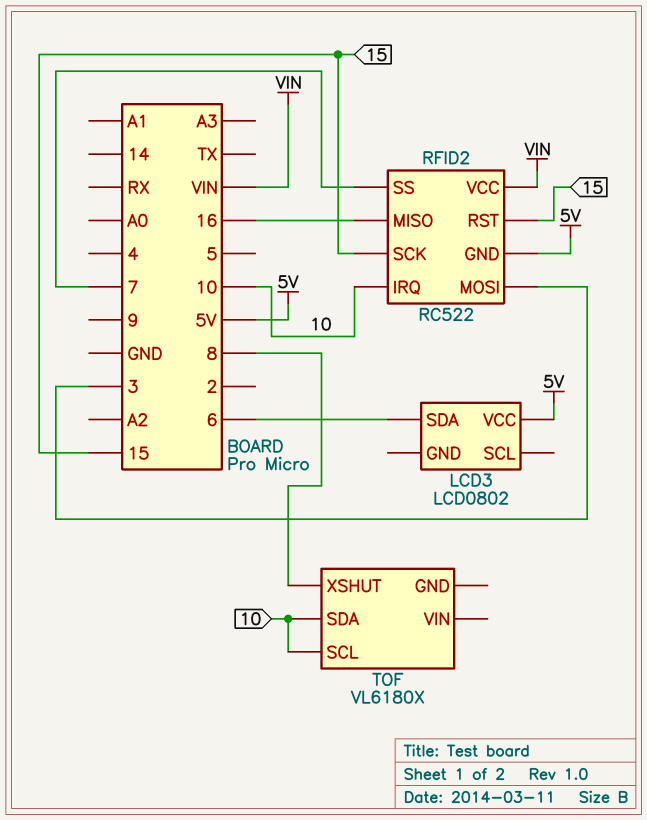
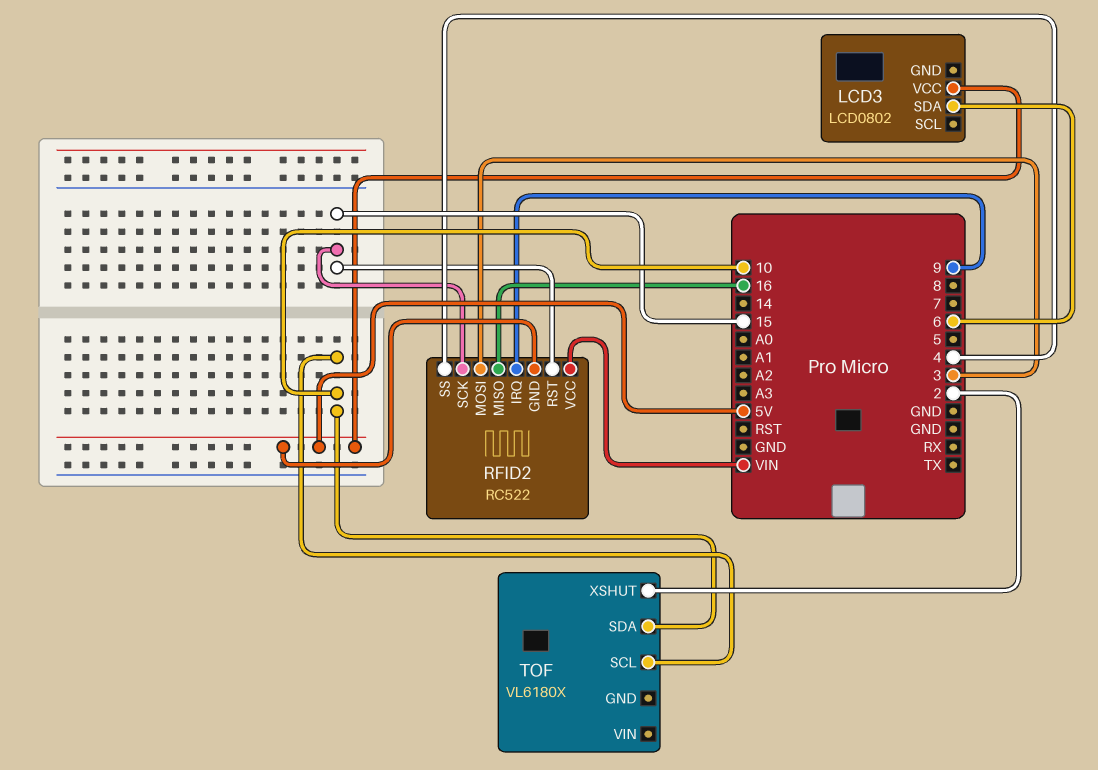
RFID2 pin IRQ: 10 -> 9
RFID2 pin SS: 7 -> 4
TOF pin XSHUT: 8 -> 2

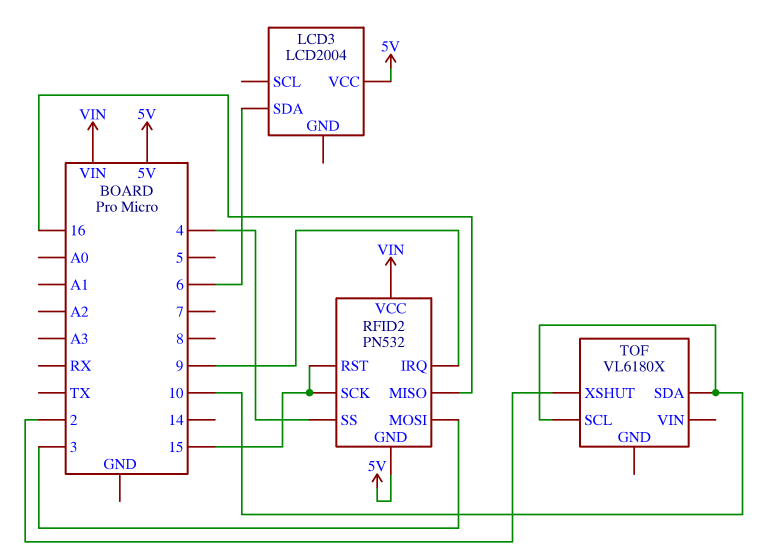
LCD3: LCD0802 -> LCD2004
RFID2: RC522 -> PN532

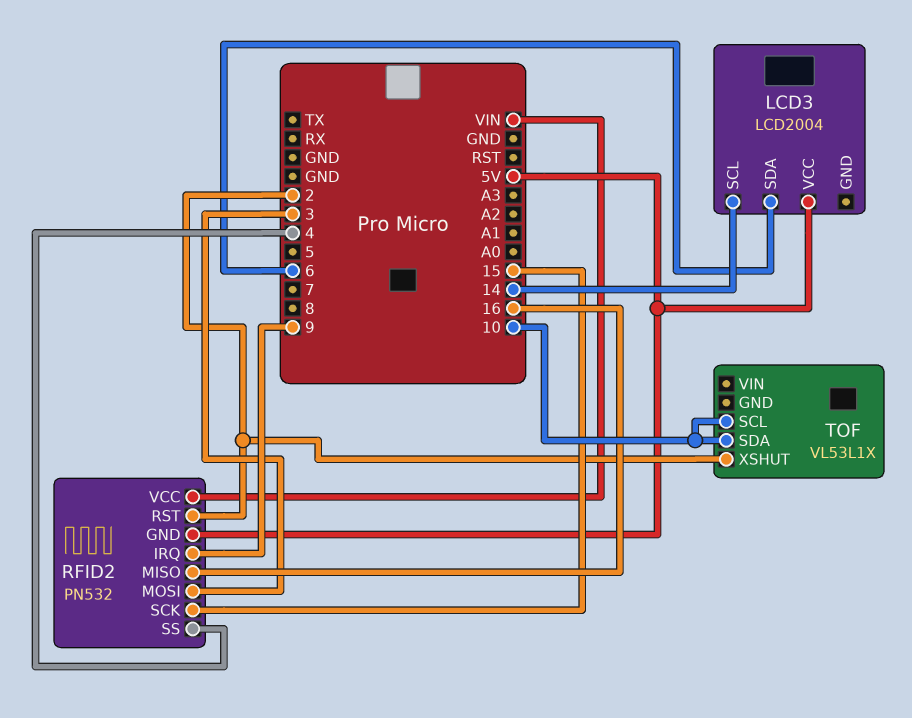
LCD3 pin SCL: none -> 14
RFID2 pin RST: 15 -> 2
TOF: VL6180X -> VL53L1X

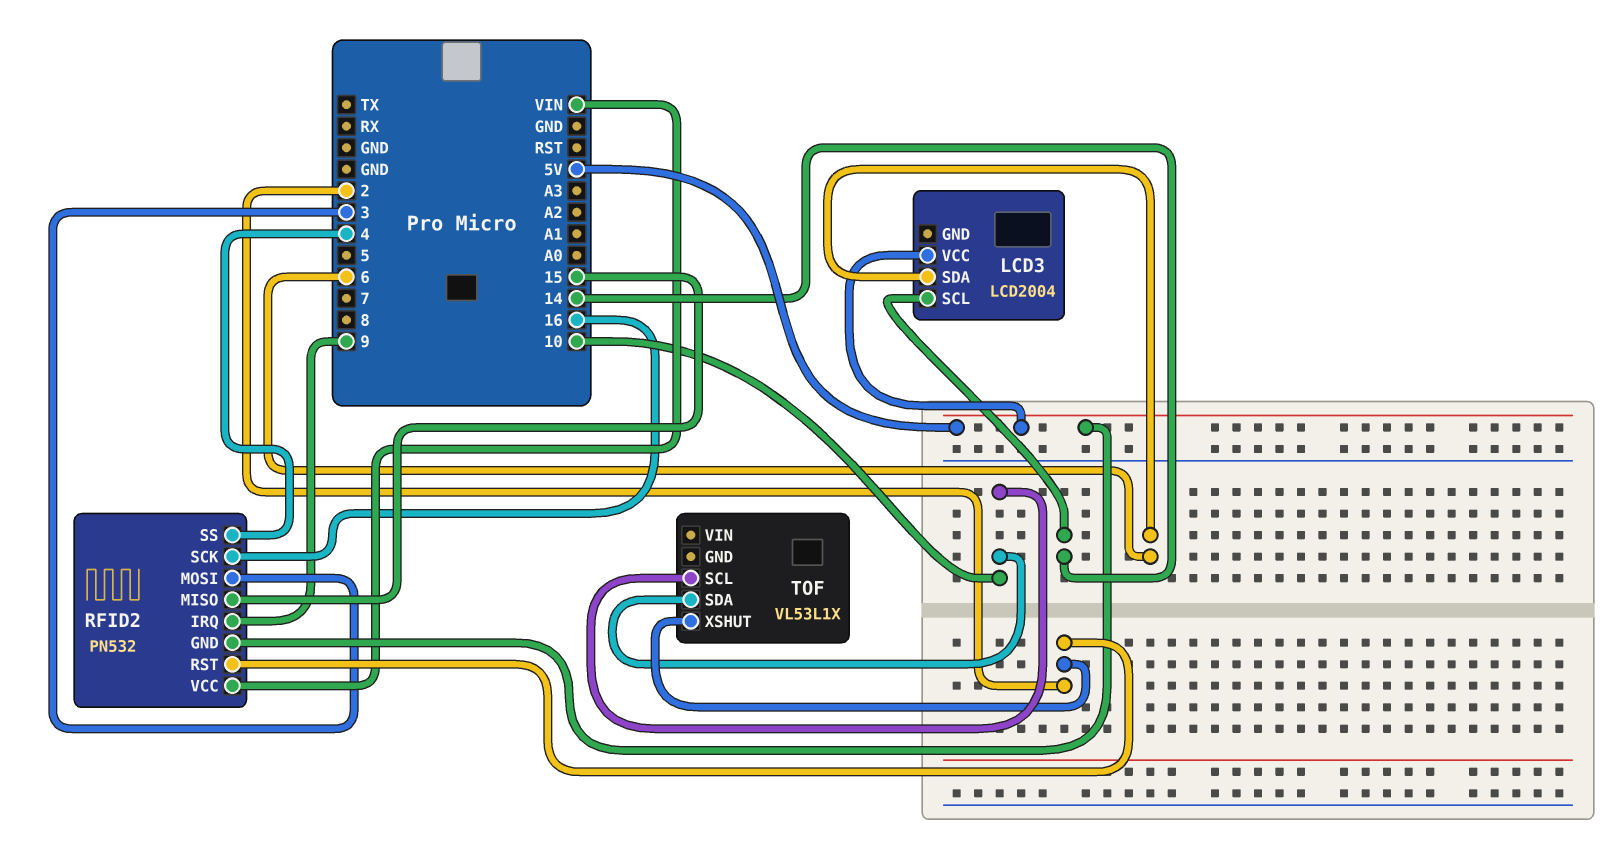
RFID2 pin MISO: 16 -> 15
RFID2 pin SCK: 15 -> 16

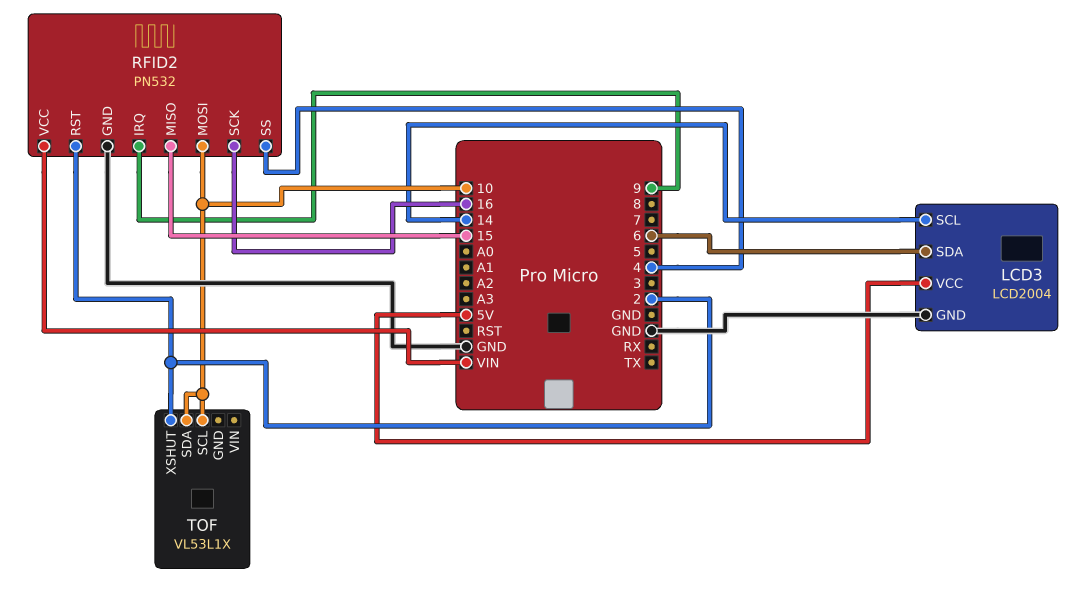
LCD3 pin GND: none -> GND
RFID2 pin GND: 5V -> GND
RFID2 pin MOSI: 3 -> 10

